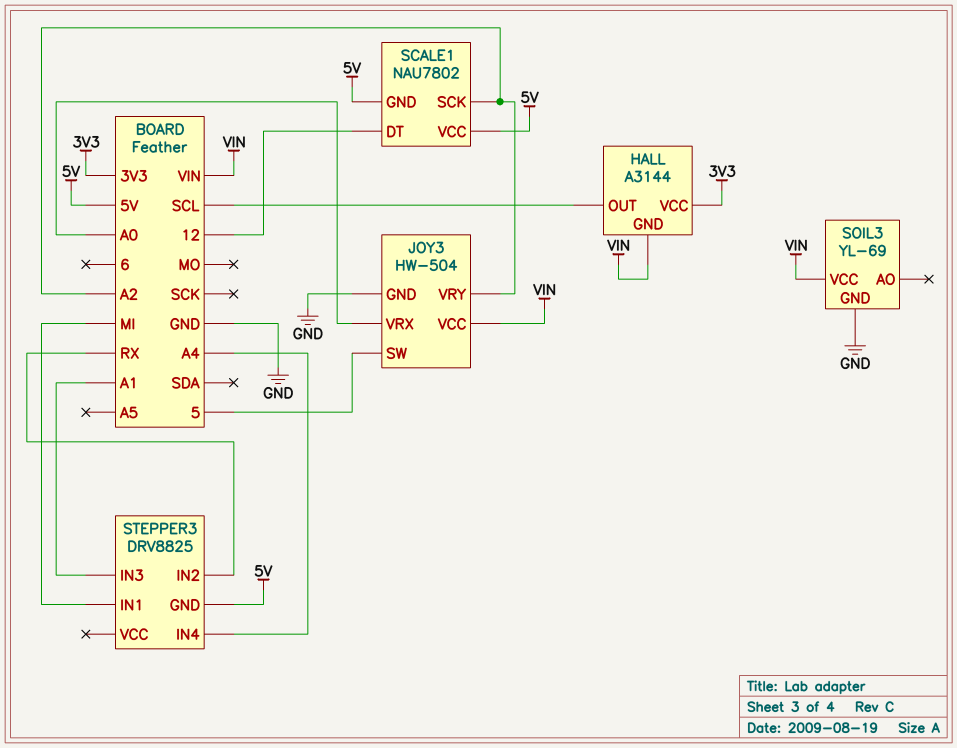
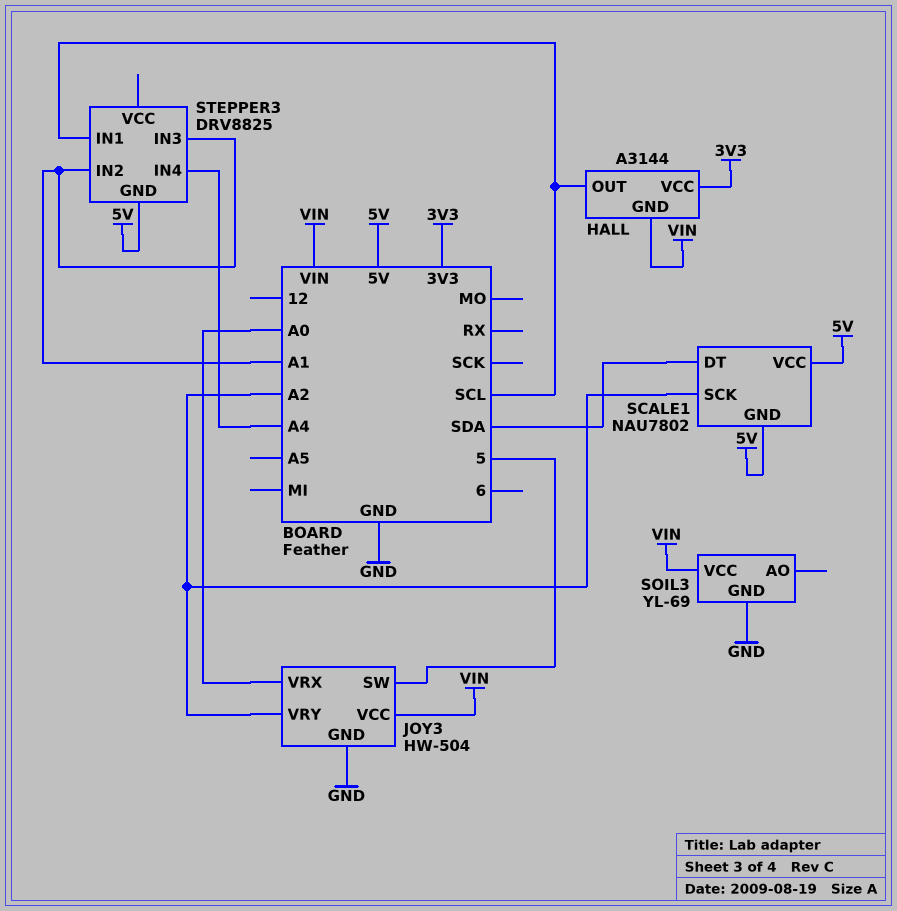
SCALE1 pin DT: 12 -> SDA
STEPPER3 pin IN1: MI -> SCL
STEPPER3 pin IN2: RX -> A1

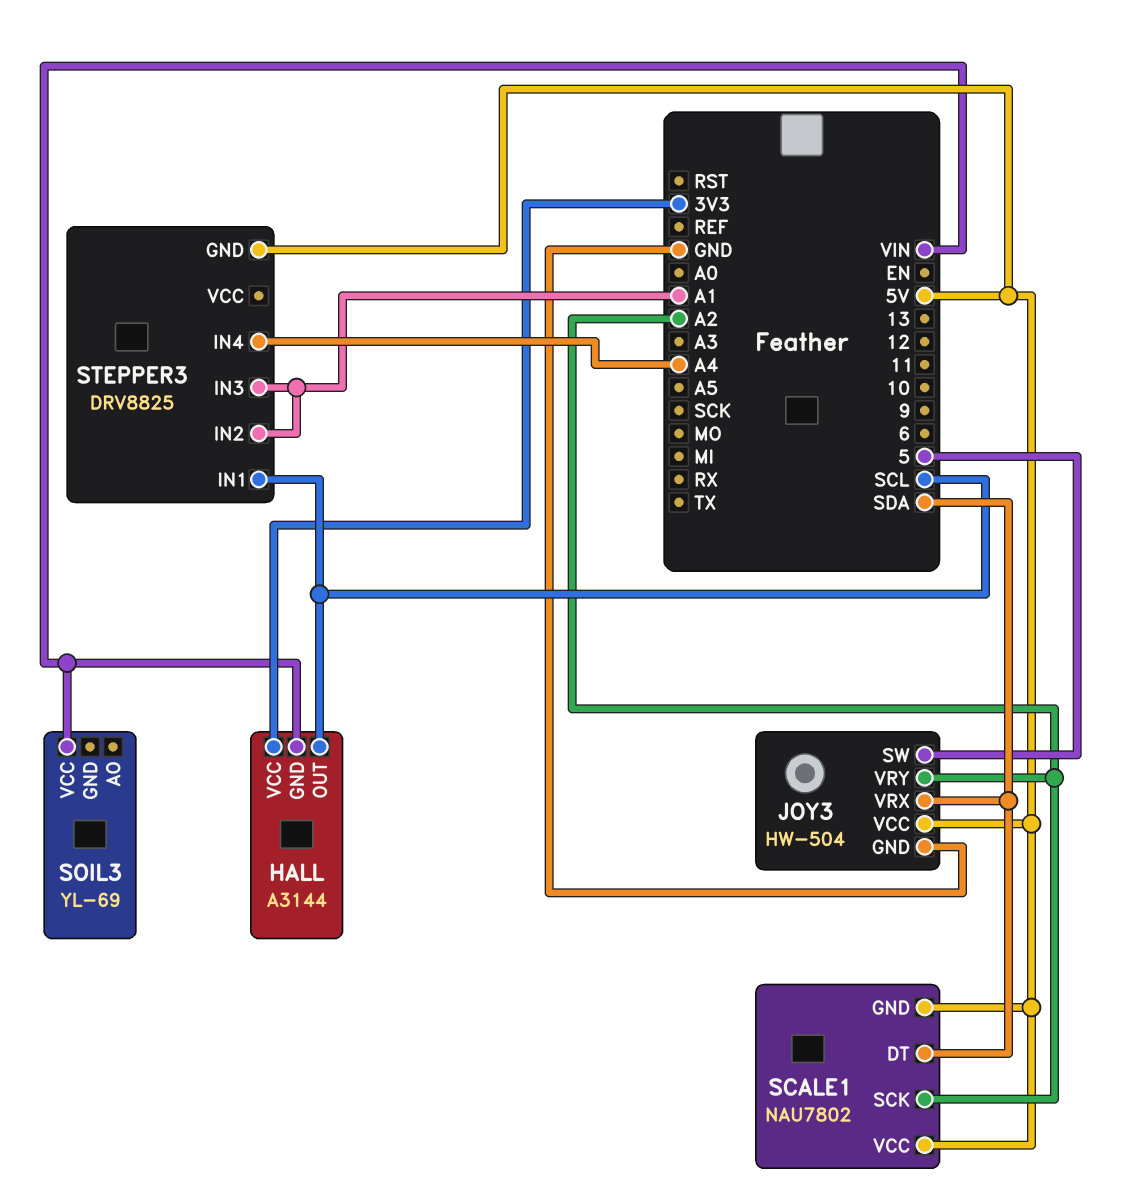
JOY3 pin VCC: VIN -> 5V
JOY3 pin VRX: A0 -> SDA
SOIL3 pin GND: GND -> none

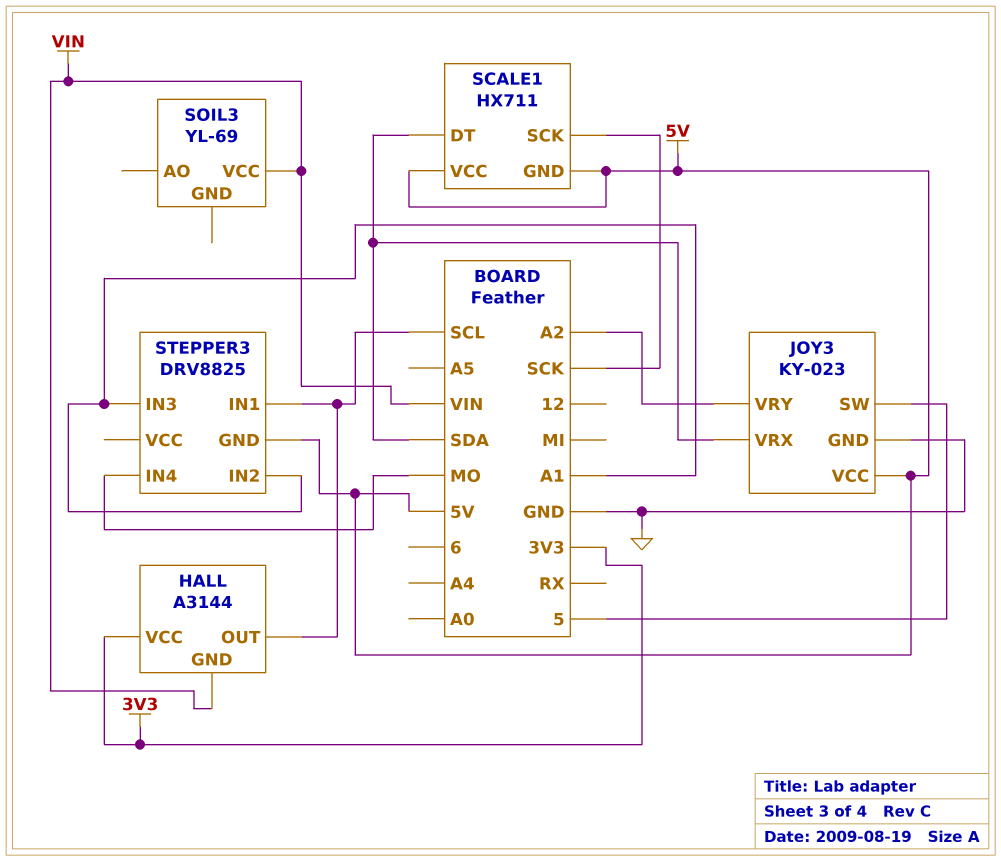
JOY3: HW-504 -> KY-023
SCALE1: NAU7802 -> HX711
SCALE1 pin SCK: A2 -> SCK
STEPPER3 pin IN4: A4 -> MO

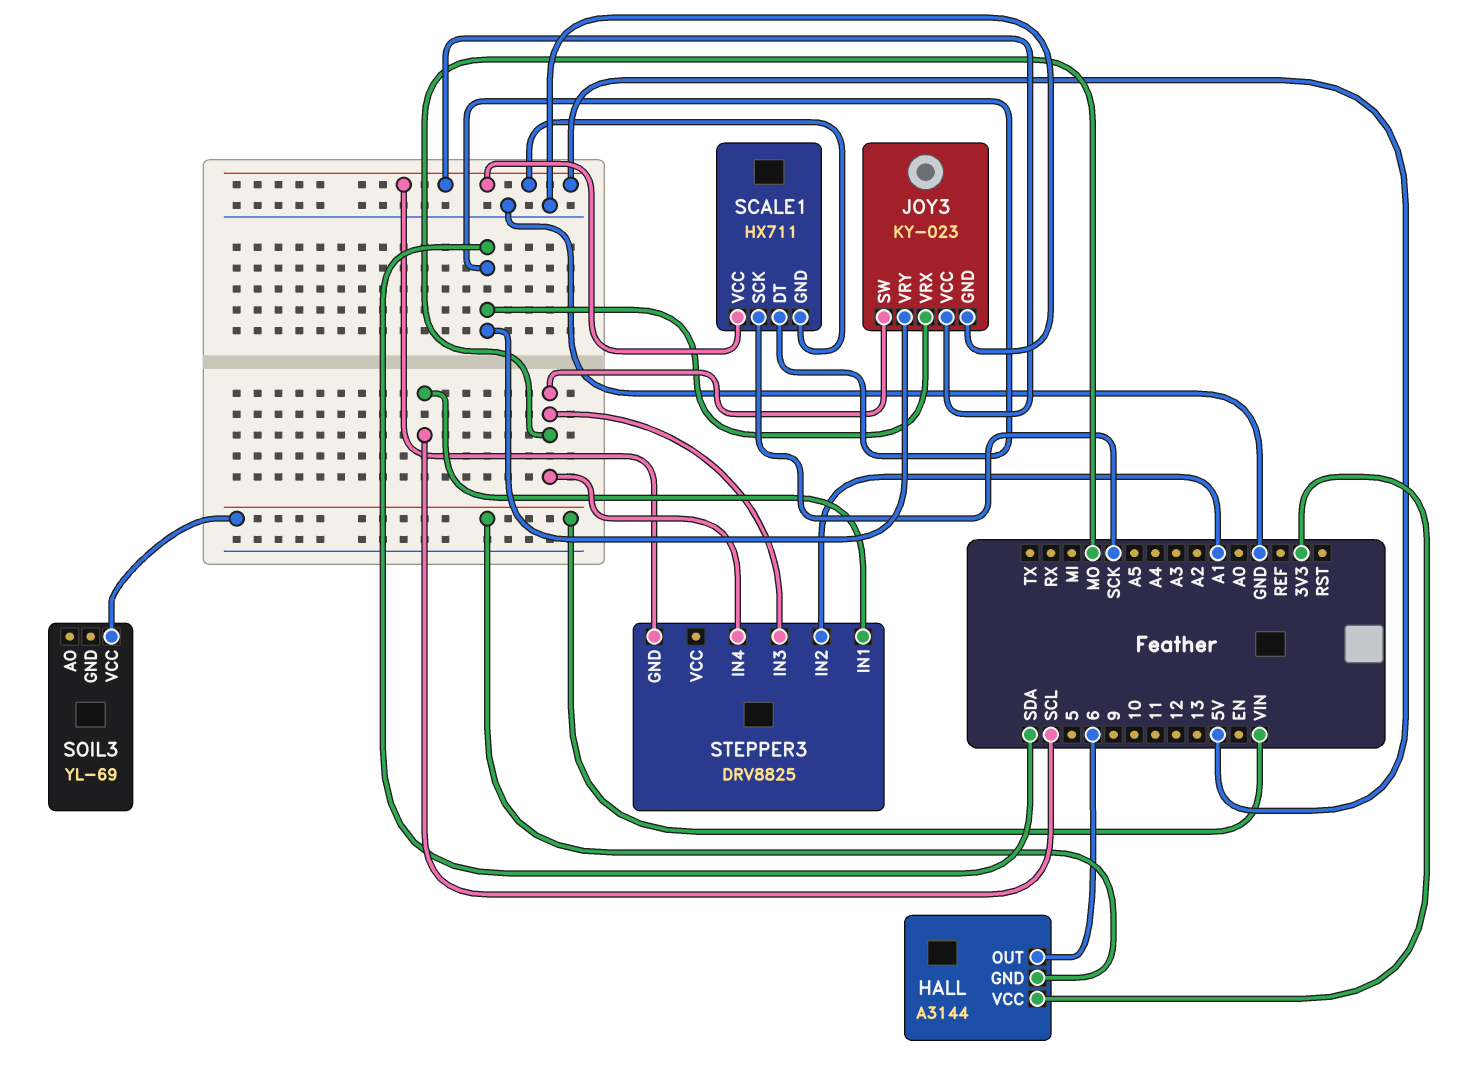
HALL pin OUT: SCL -> 6
JOY3 pin SW: 5 -> MO
JOY3 pin VRY: A2 -> SDA
STEPPER3 pin IN3: A1 -> MO

